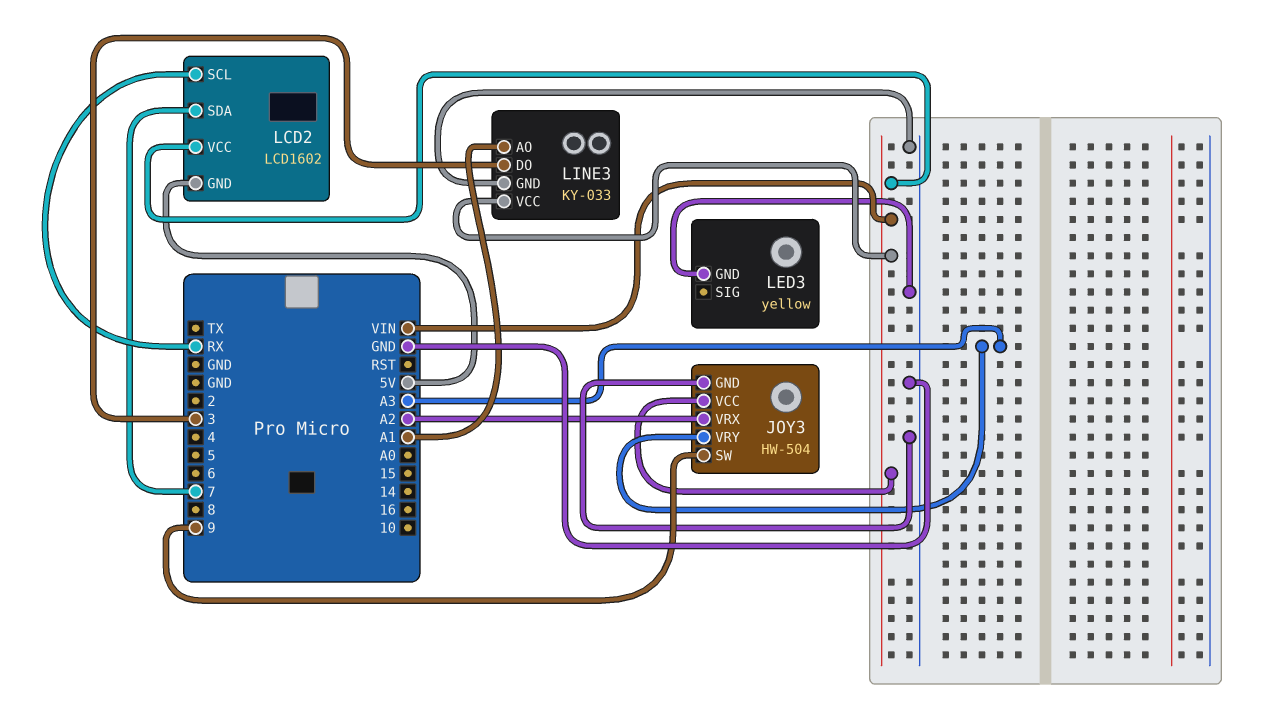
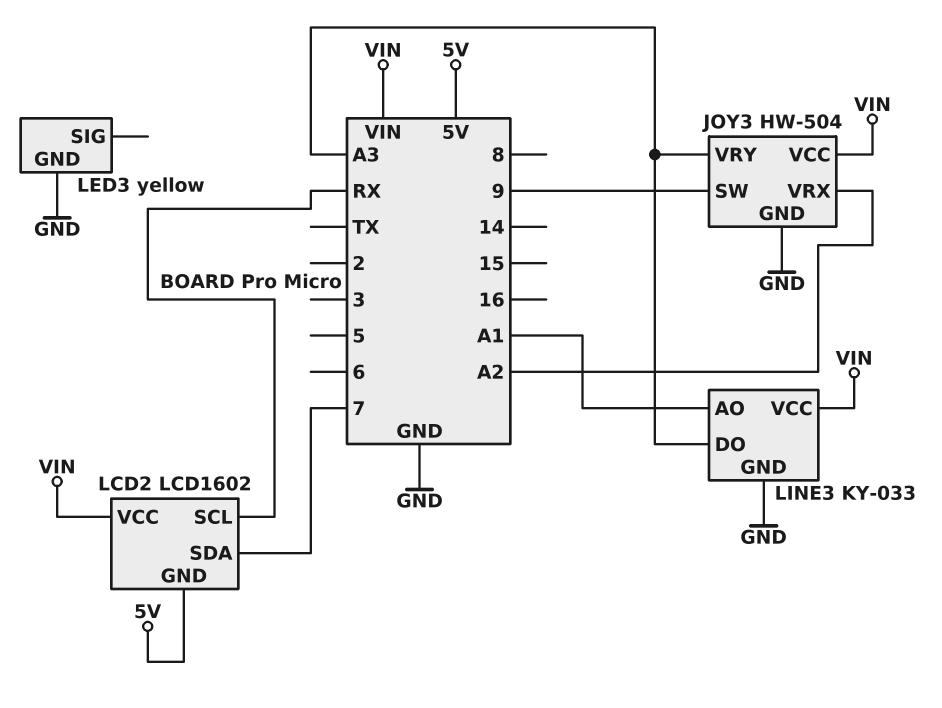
LINE3 pin DO: 3 -> A3

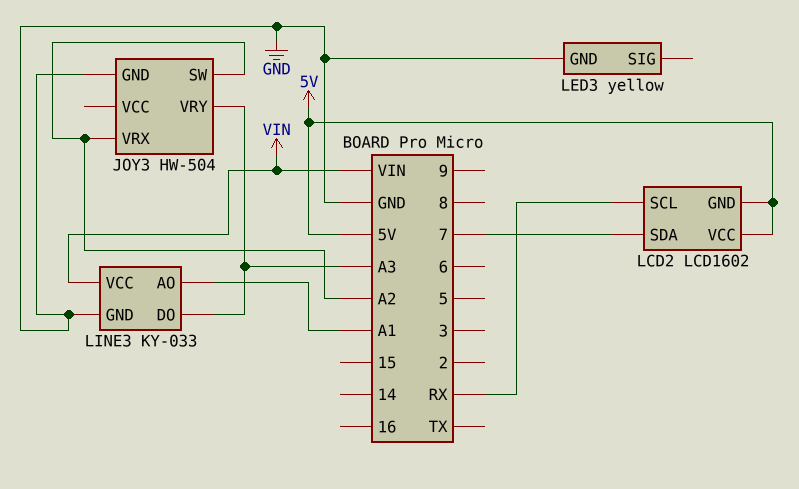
JOY3 pin SW: 9 -> A2
JOY3 pin VCC: VIN -> none
LCD2 pin VCC: VIN -> 5V

